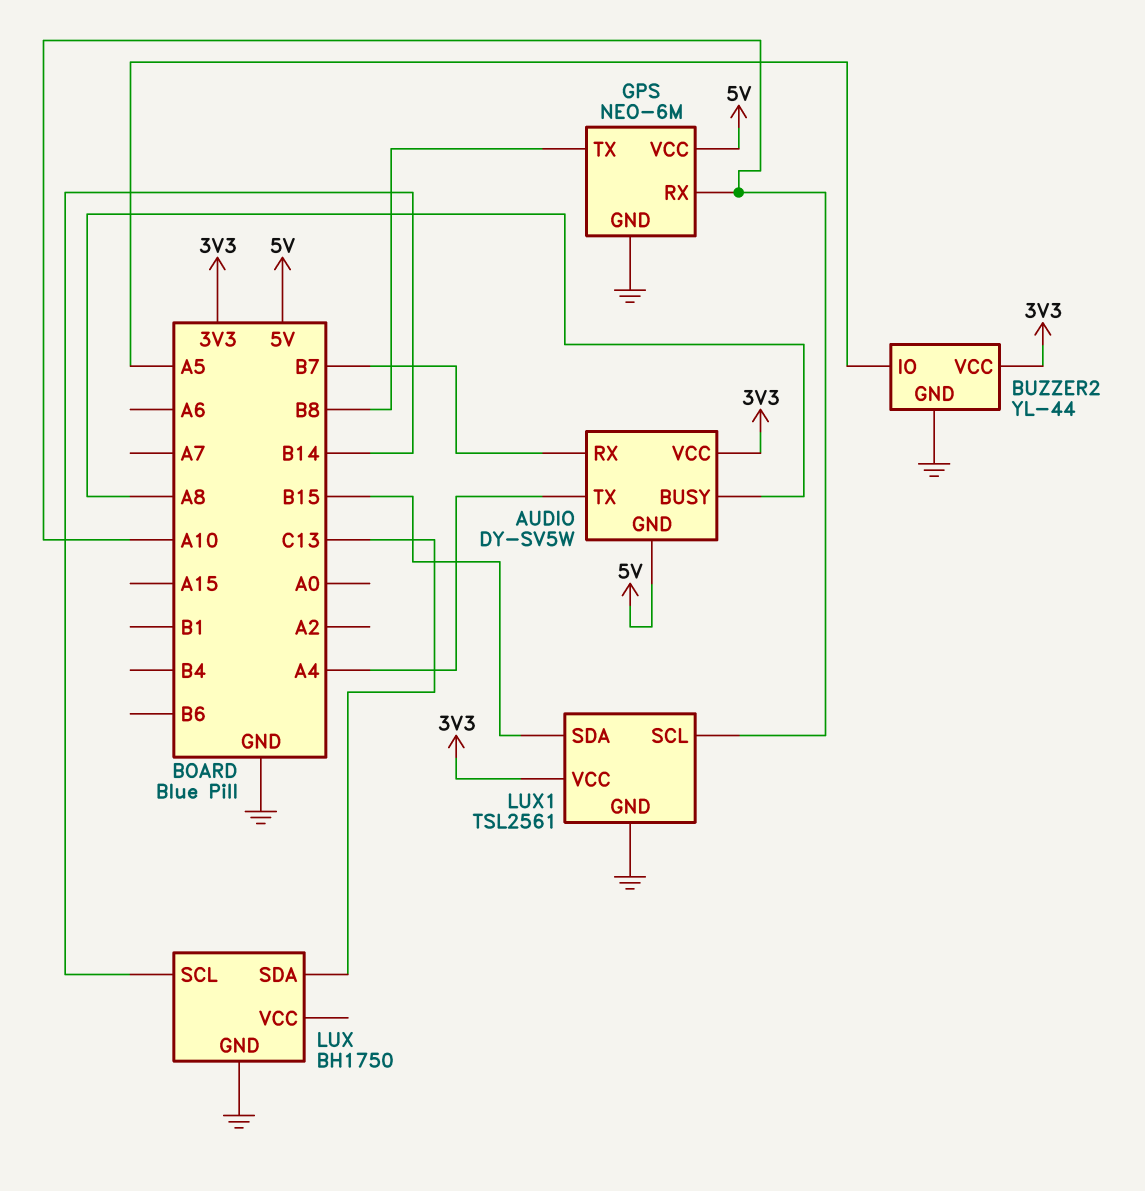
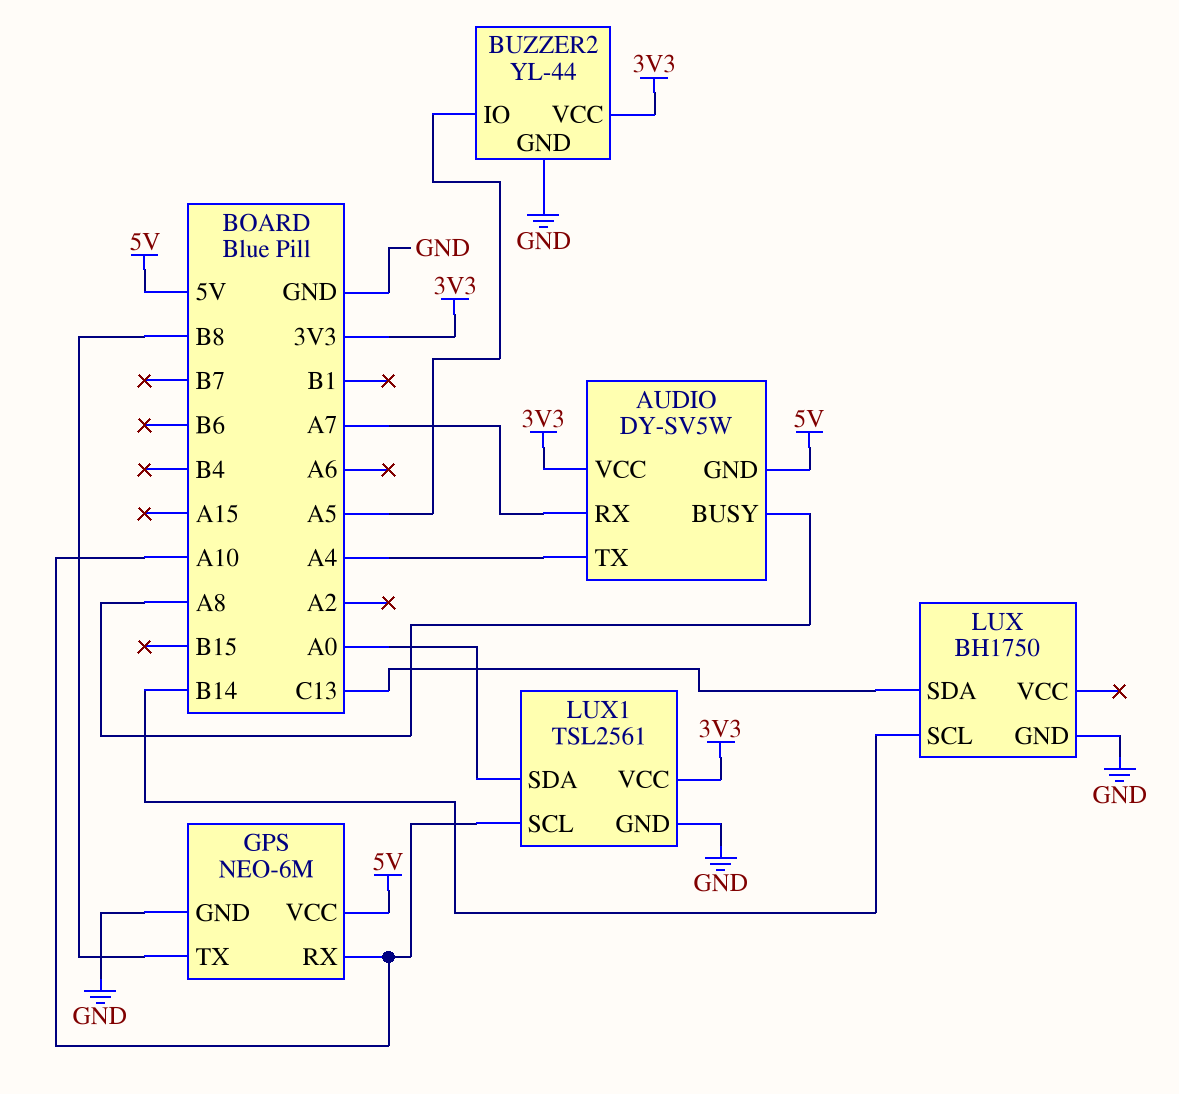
AUDIO pin RX: B7 -> A7
LUX1 pin SDA: B15 -> A0

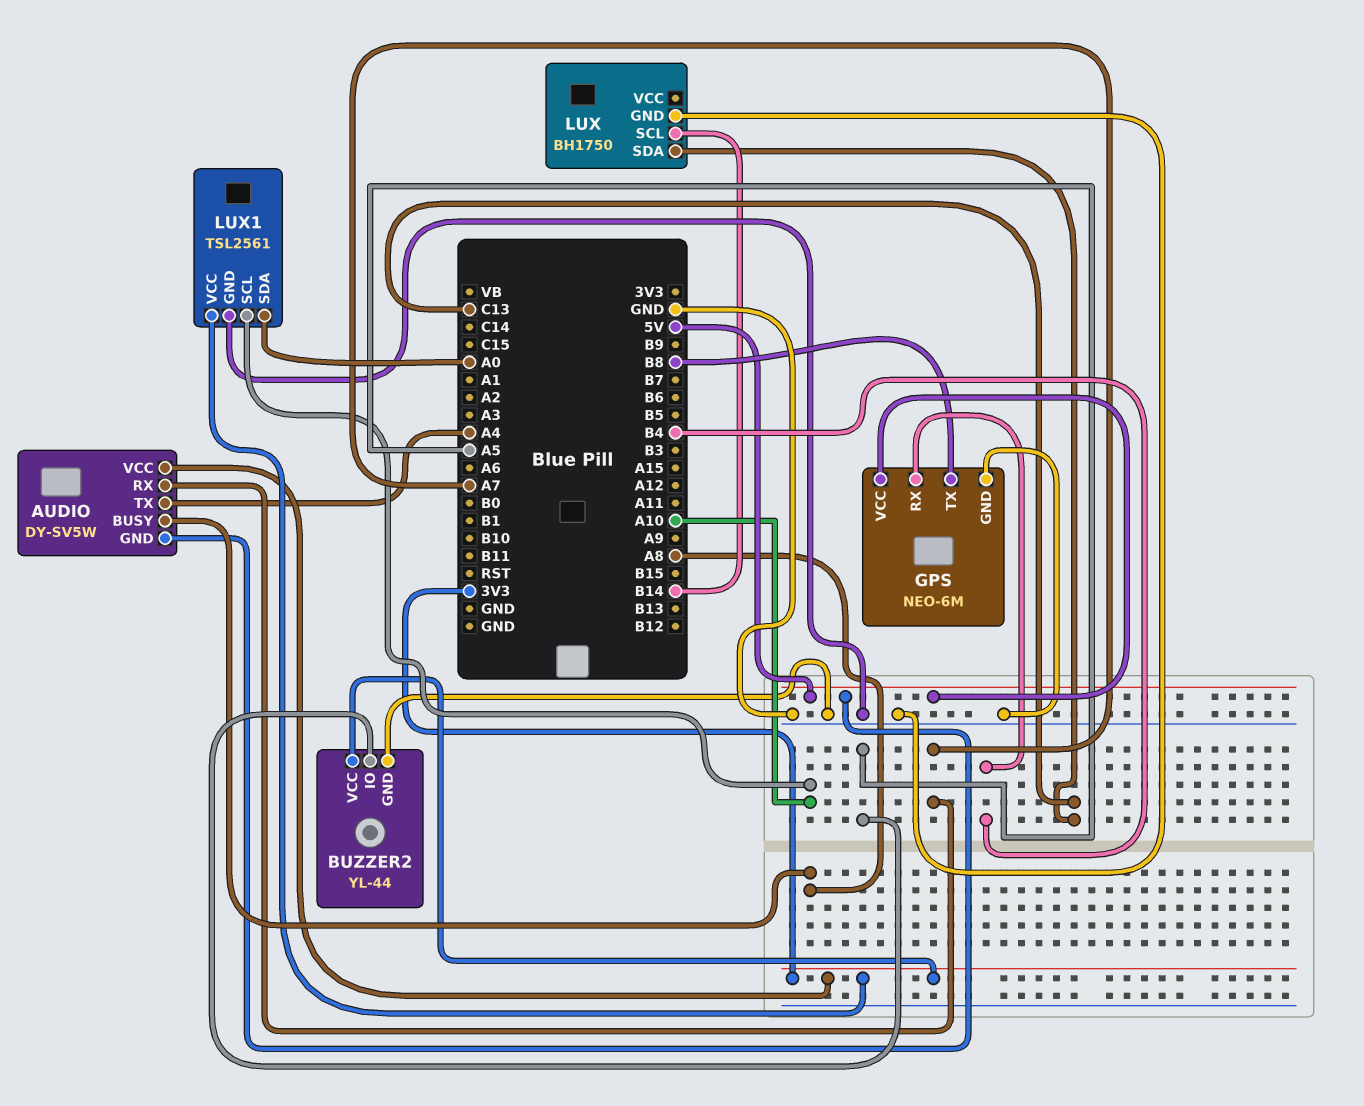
GPS pin RX: A10 -> B4

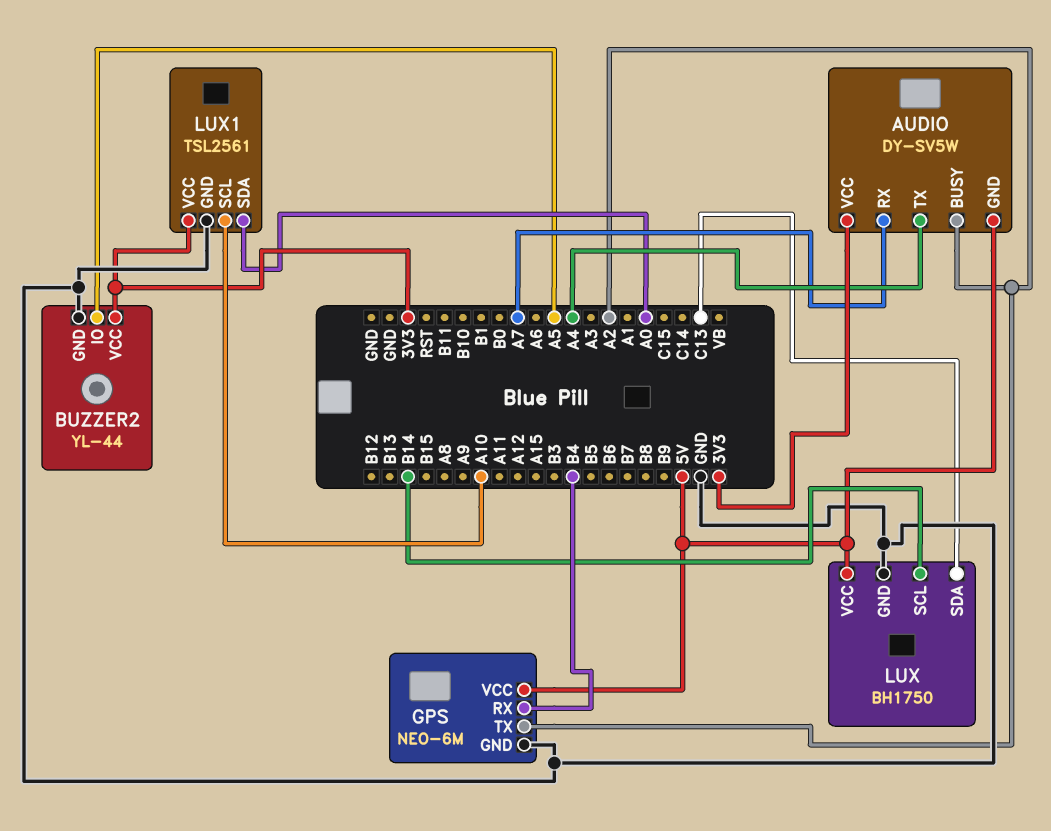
AUDIO pin BUSY: A8 -> A2
GPS pin TX: B8 -> A2
LUX pin VCC: none -> 5V

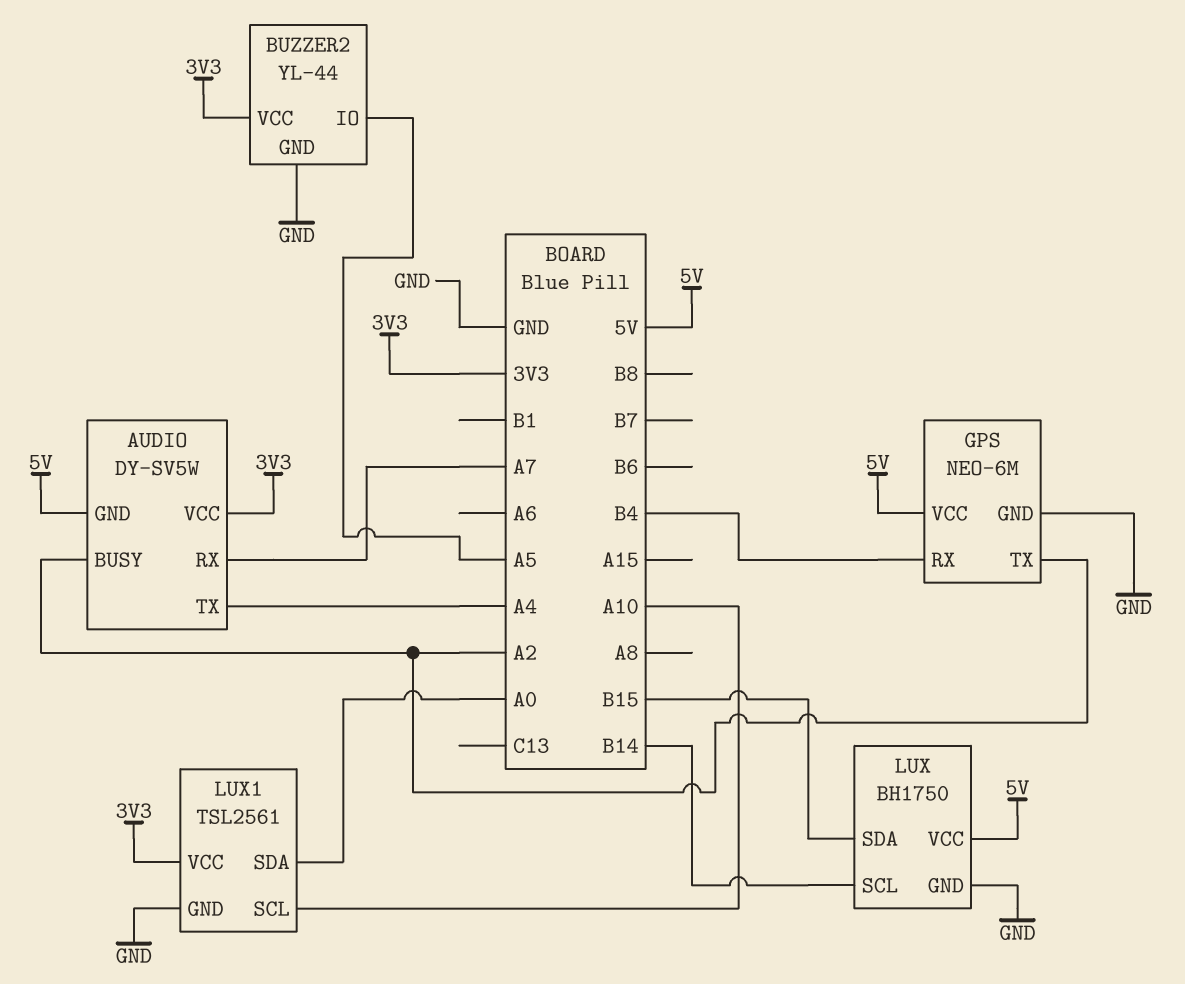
LUX pin SDA: C13 -> B15

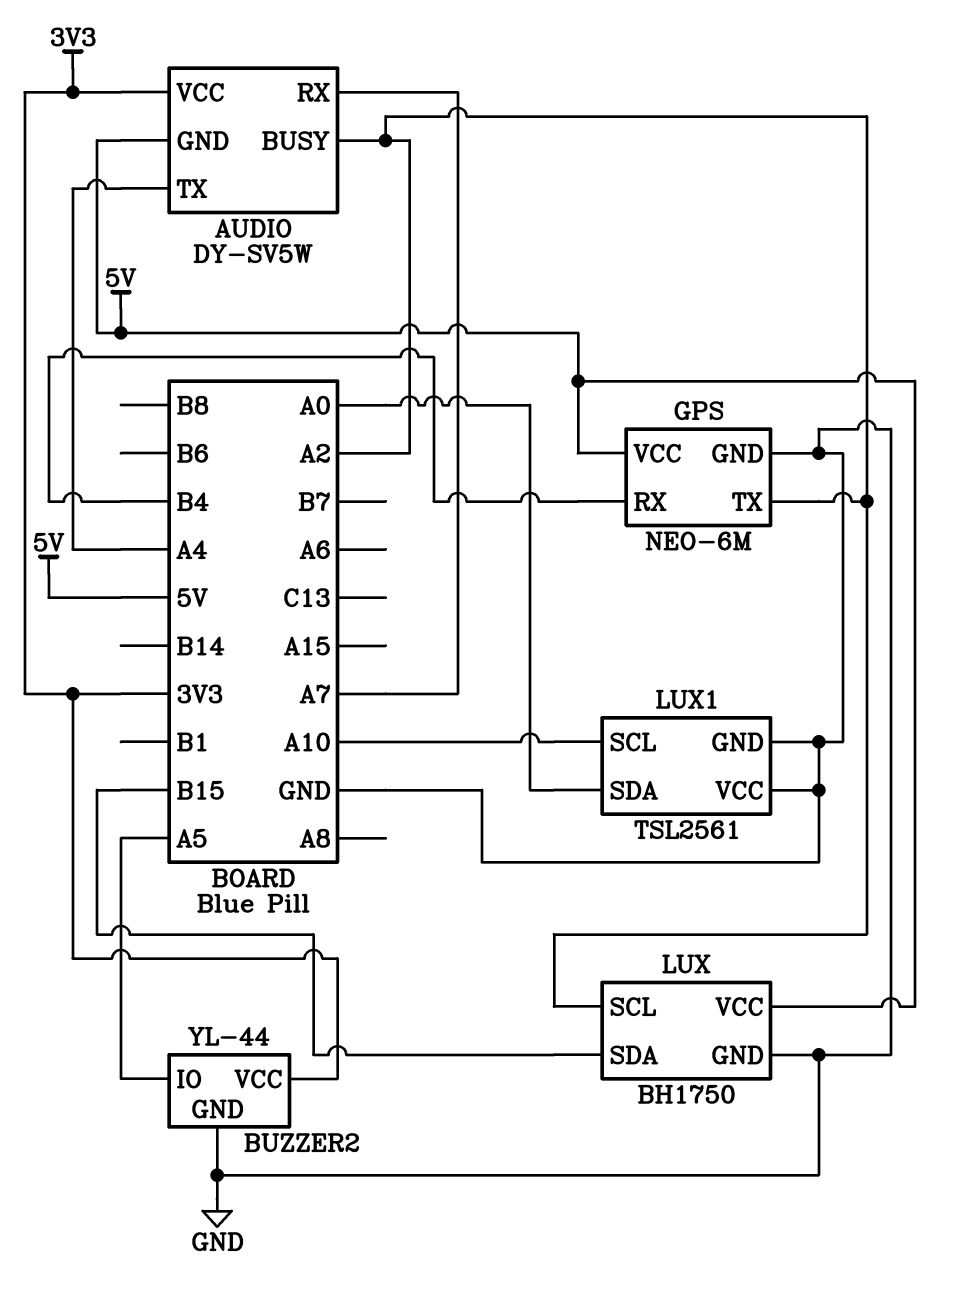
LUX pin SCL: B14 -> A2
LUX1 pin VCC: 3V3 -> GND

